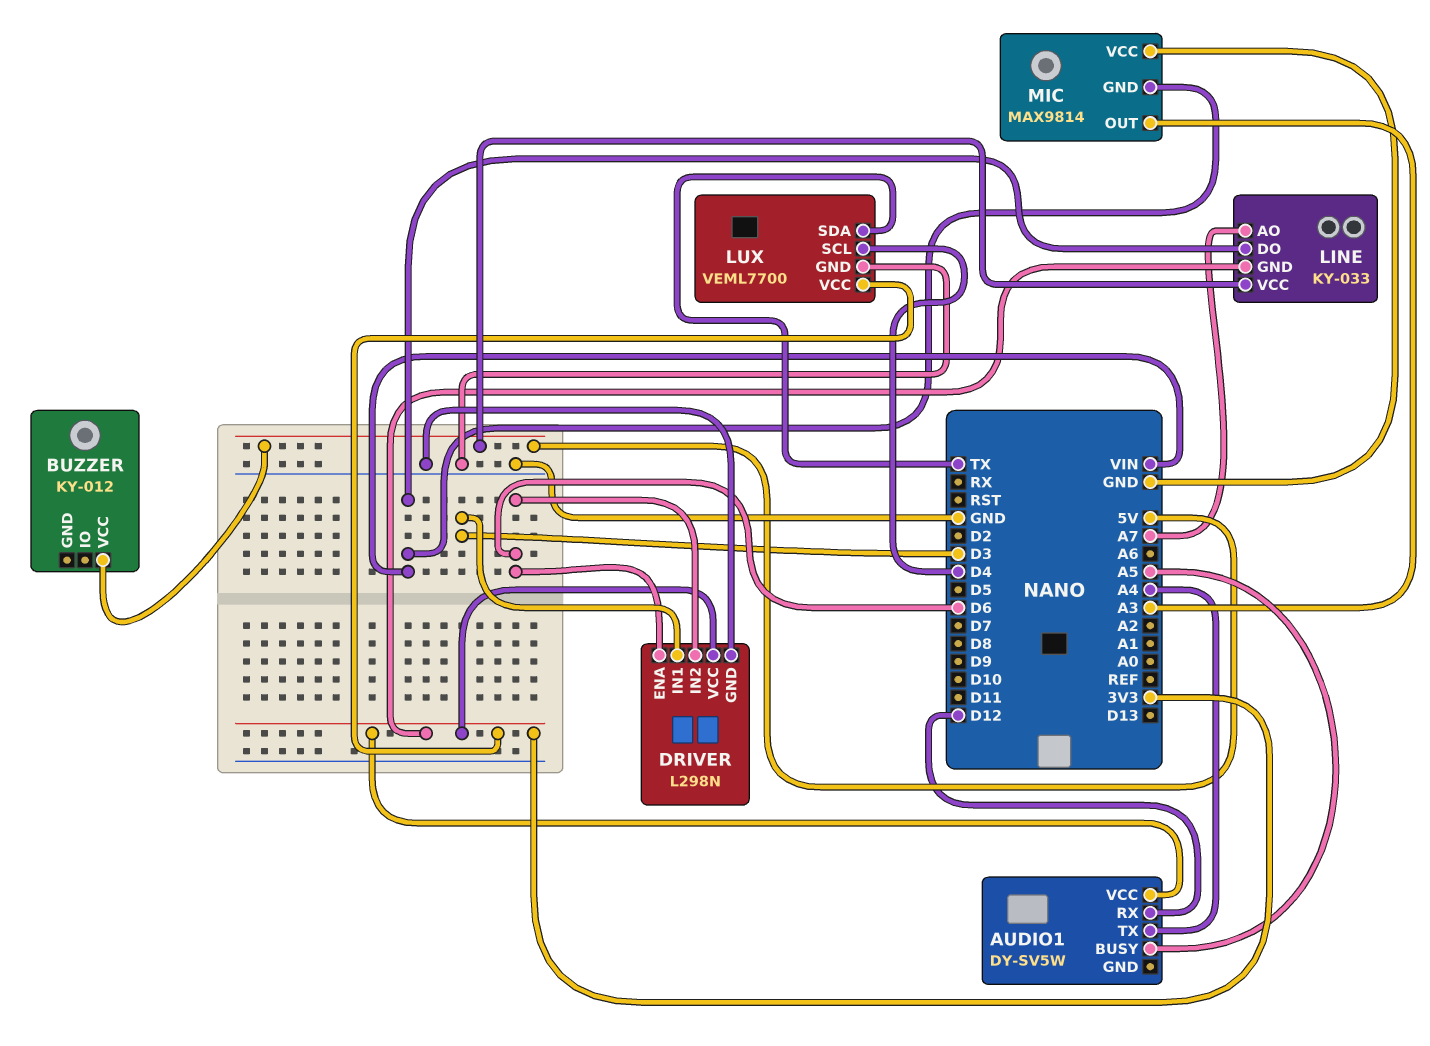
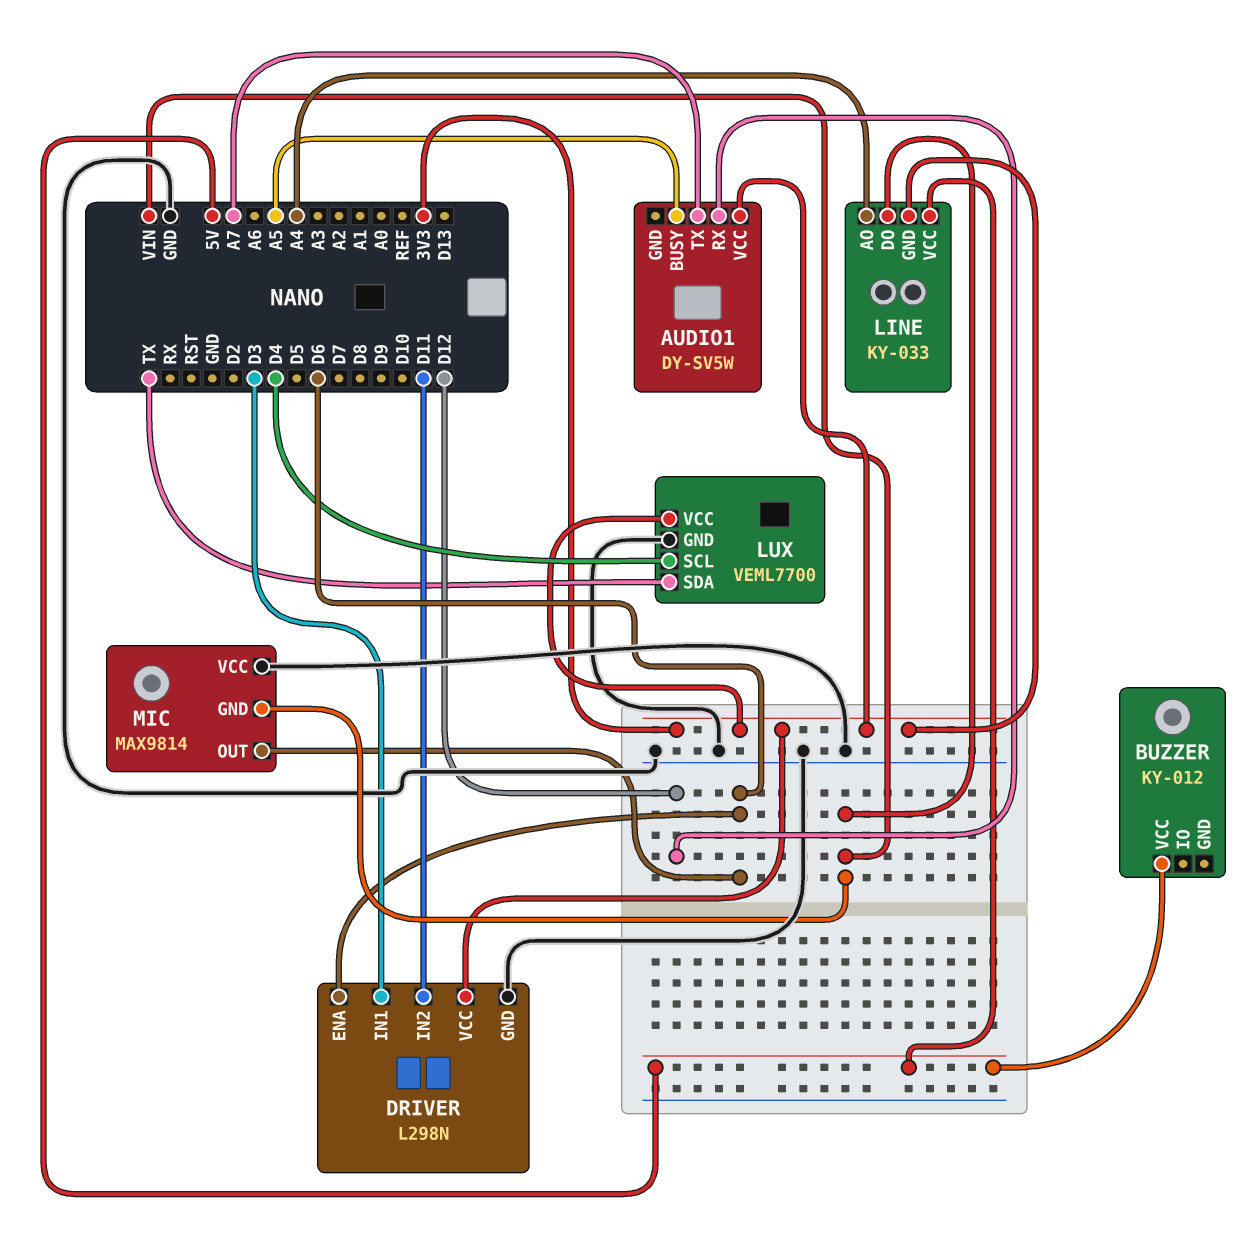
AUDIO1 pin TX: A4 -> A7
DRIVER pin IN2: D6 -> D11
LINE pin AO: A7 -> A4
MIC pin OUT: A3 -> D6

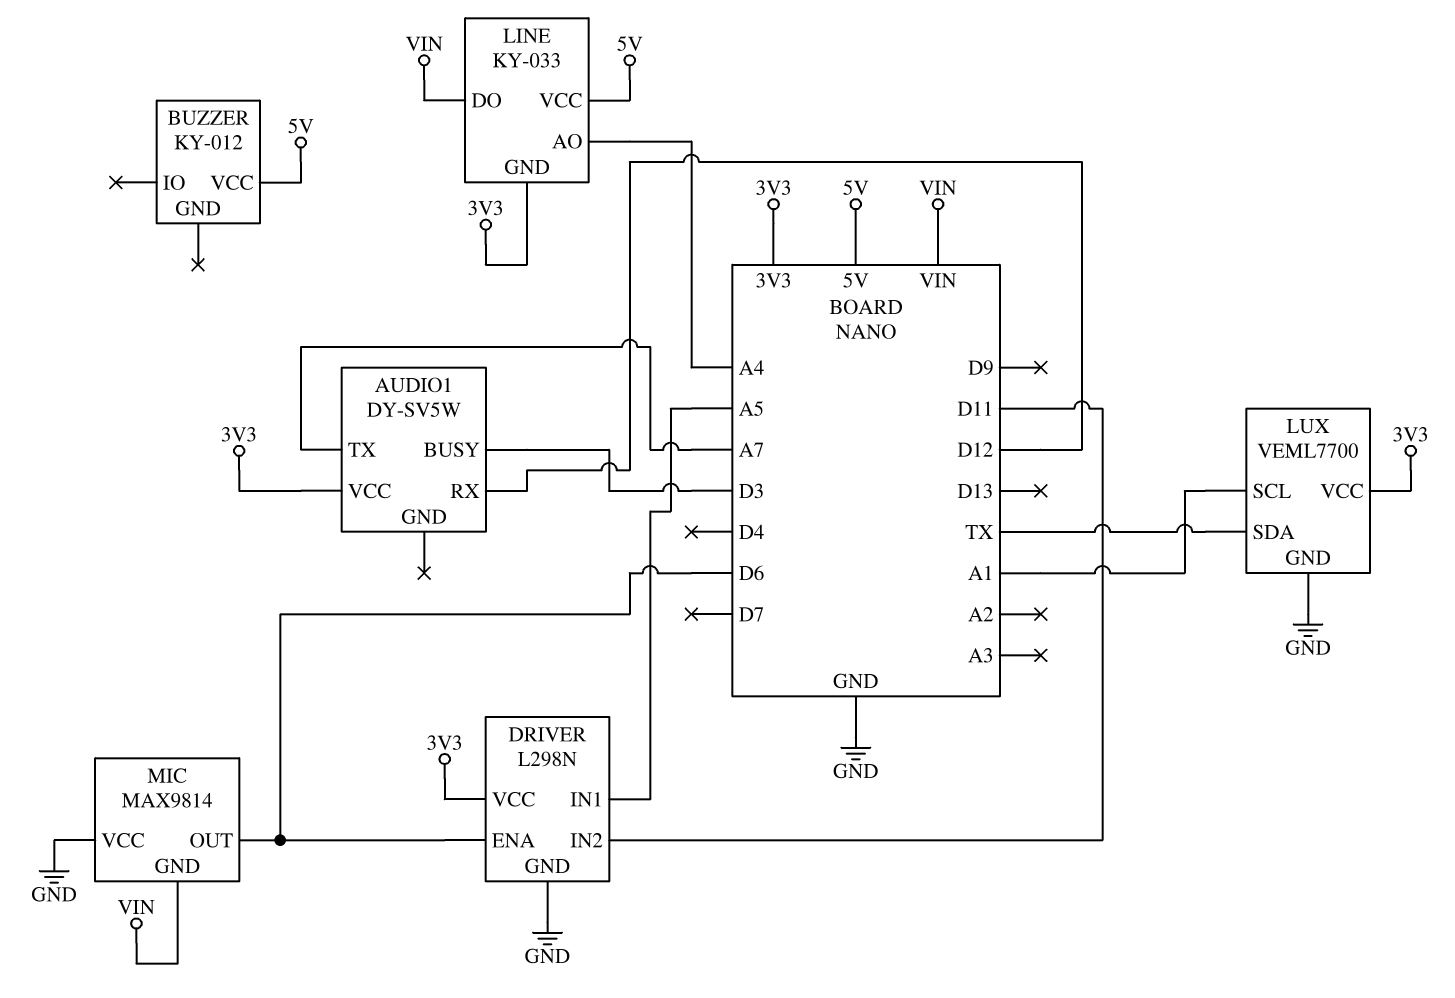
AUDIO1 pin BUSY: A5 -> D3
DRIVER pin IN1: D3 -> A5
LUX pin SCL: D4 -> A1

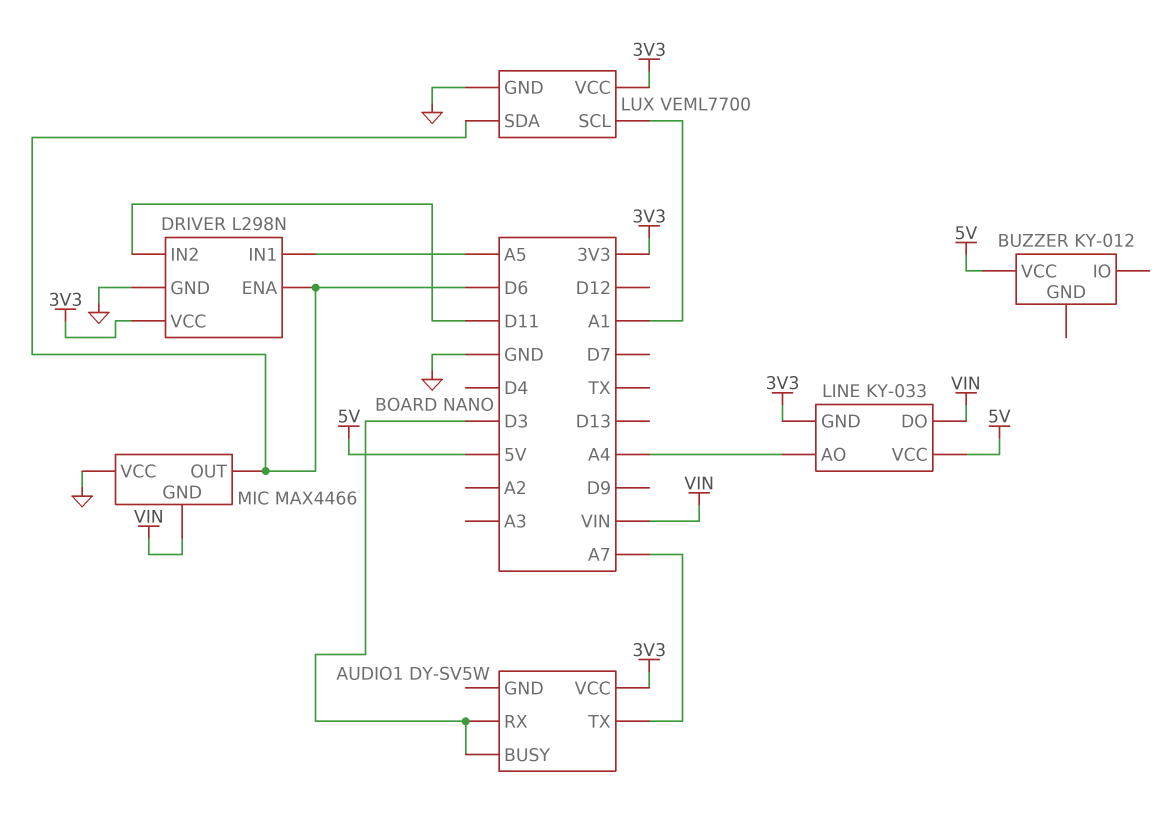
AUDIO1 pin RX: D12 -> D3
LUX pin SDA: TX -> D6
MIC: MAX9814 -> MAX4466

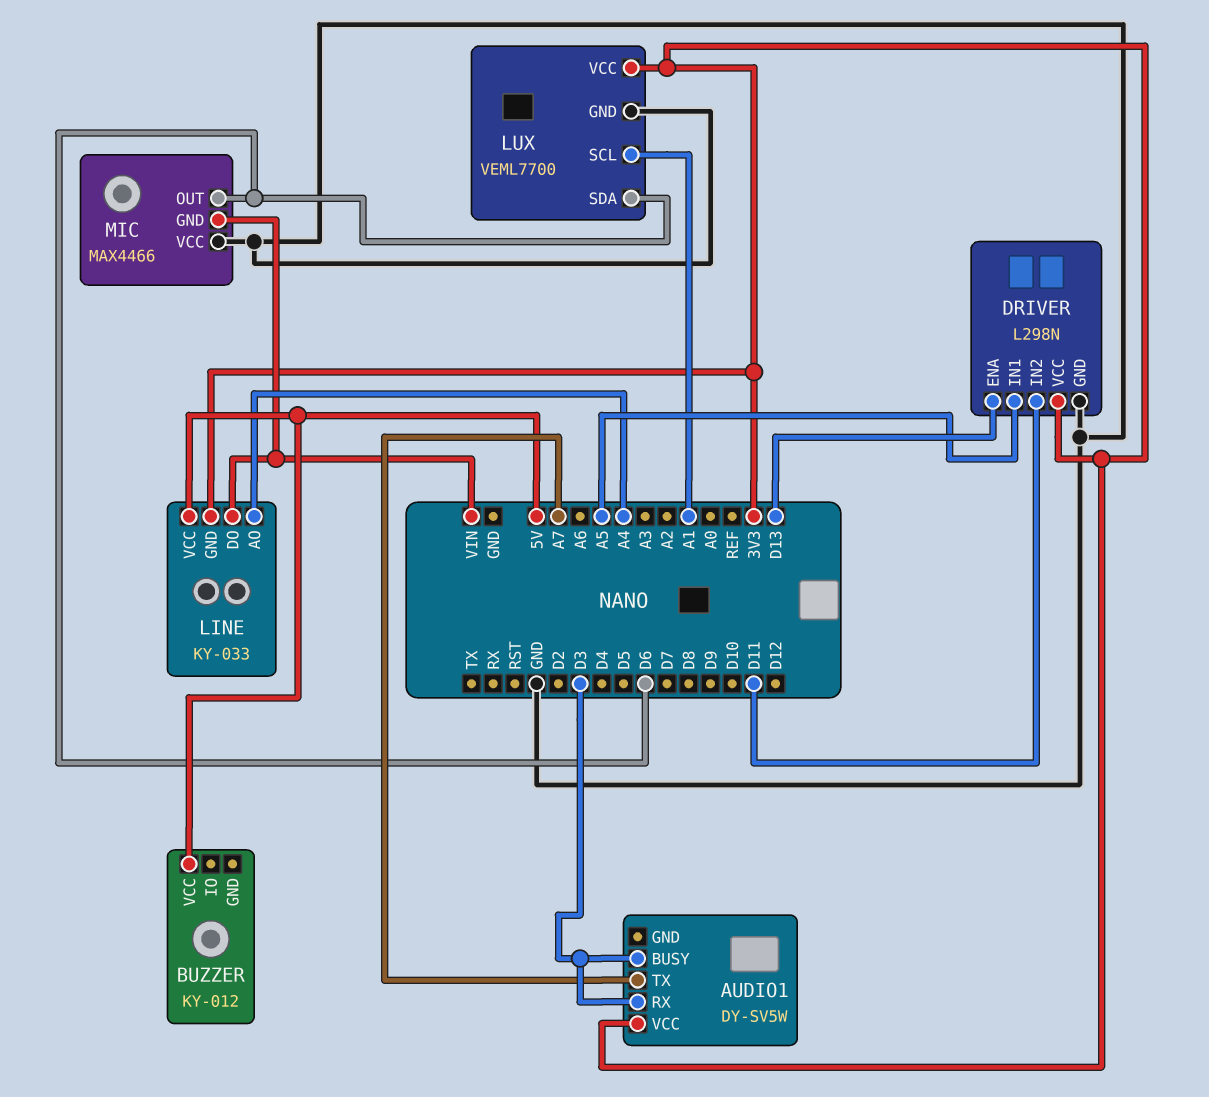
DRIVER pin ENA: D6 -> D13

